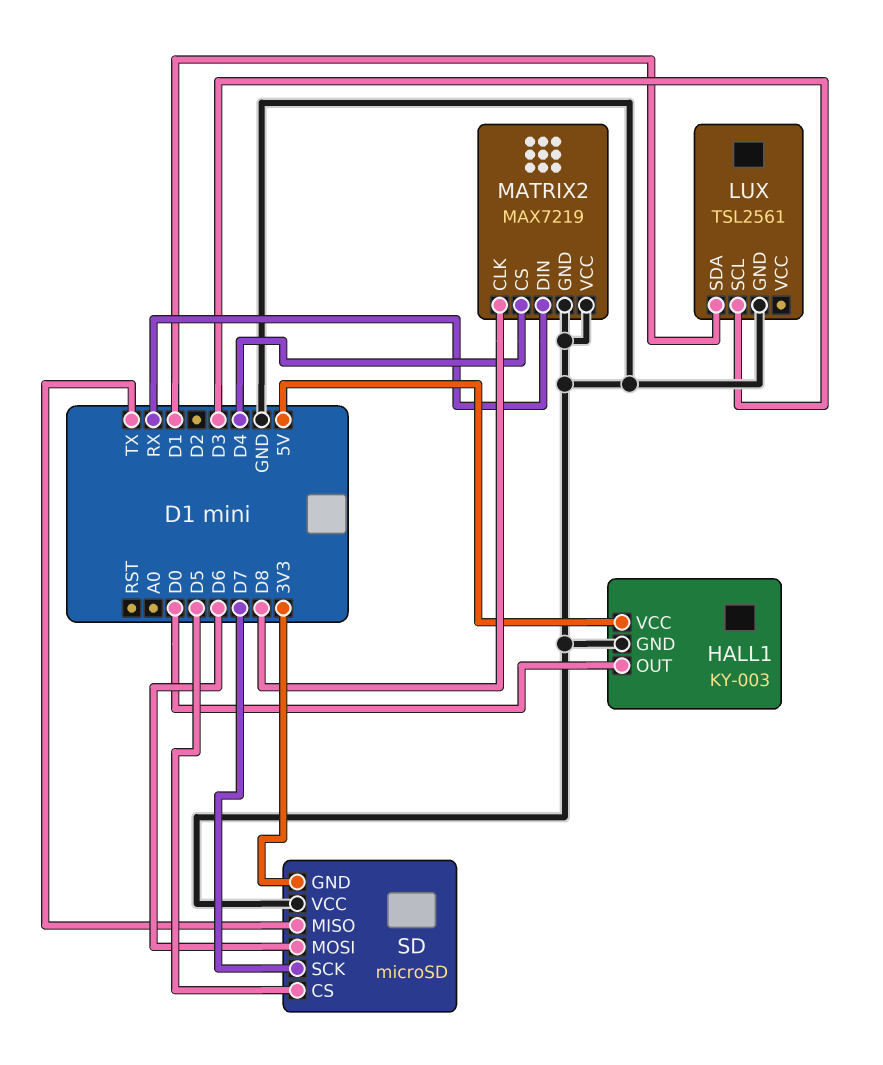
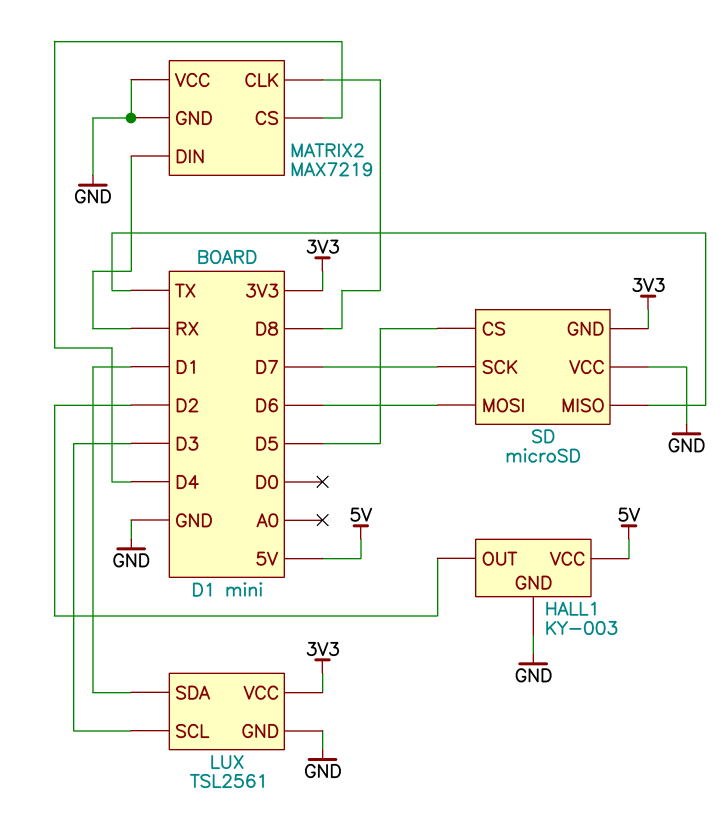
HALL1 pin OUT: D0 -> D2
LUX pin VCC: none -> 3V3

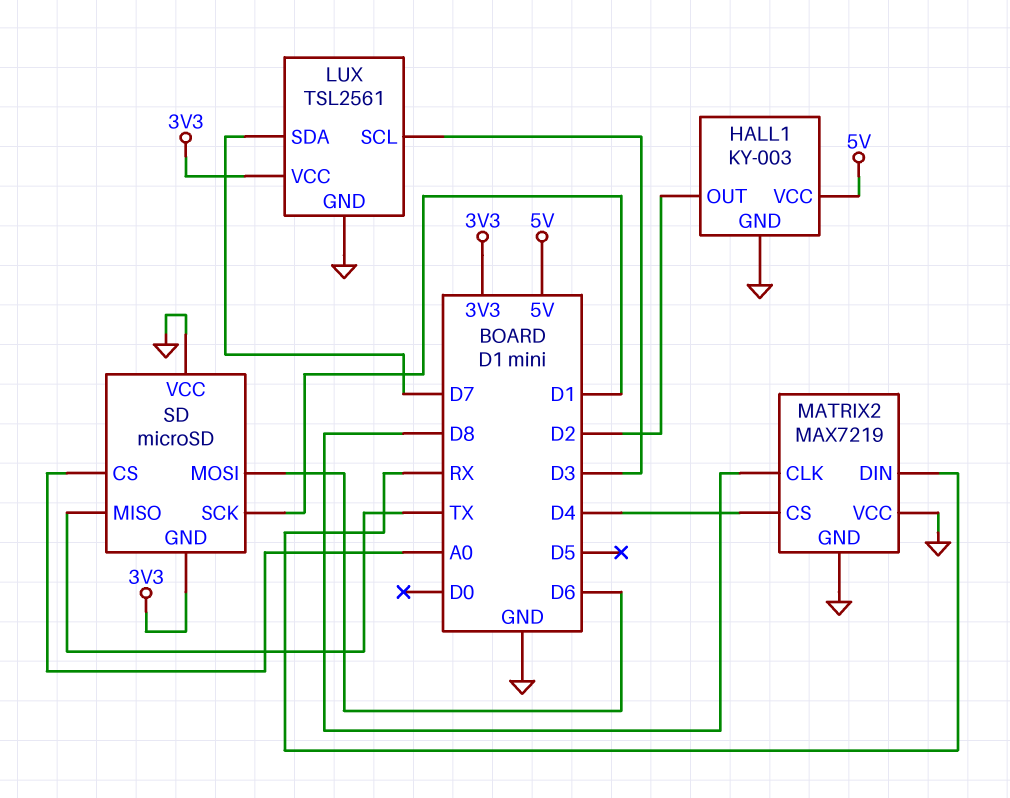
LUX pin SDA: D1 -> D7
SD pin CS: D5 -> A0
SD pin SCK: D7 -> D1

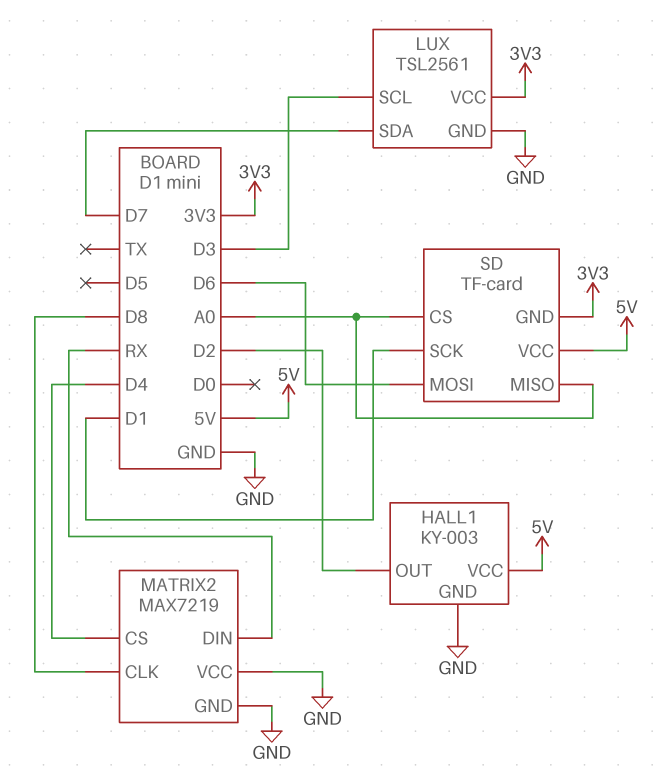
SD: microSD -> TF-card
SD pin MISO: TX -> A0
SD pin VCC: GND -> 5V

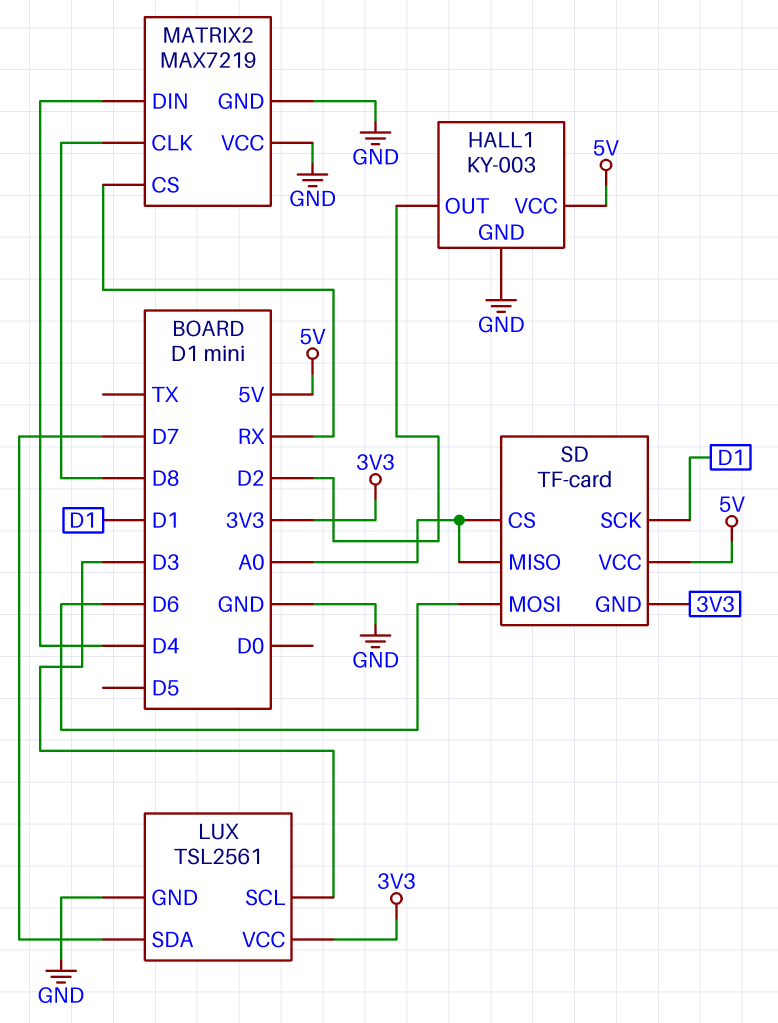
MATRIX2 pin CS: D4 -> RX
MATRIX2 pin DIN: RX -> D4

